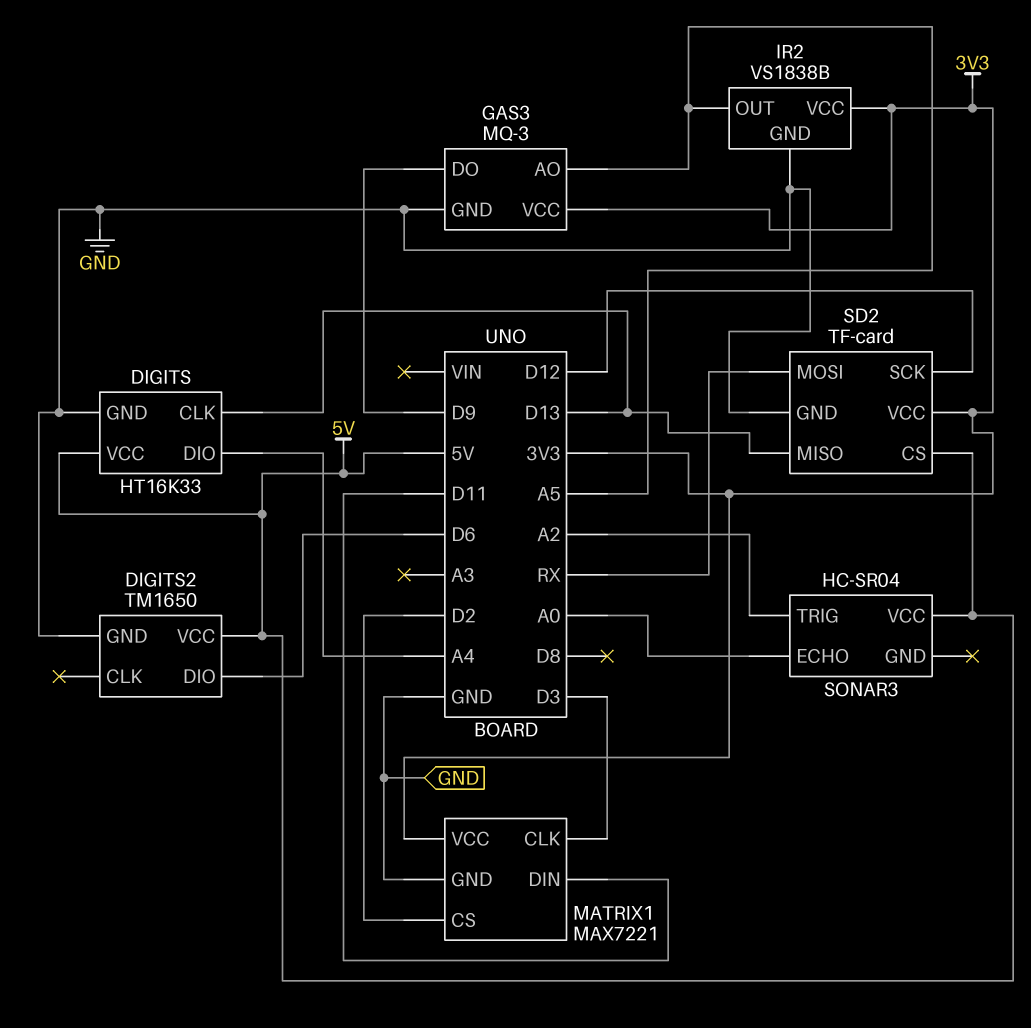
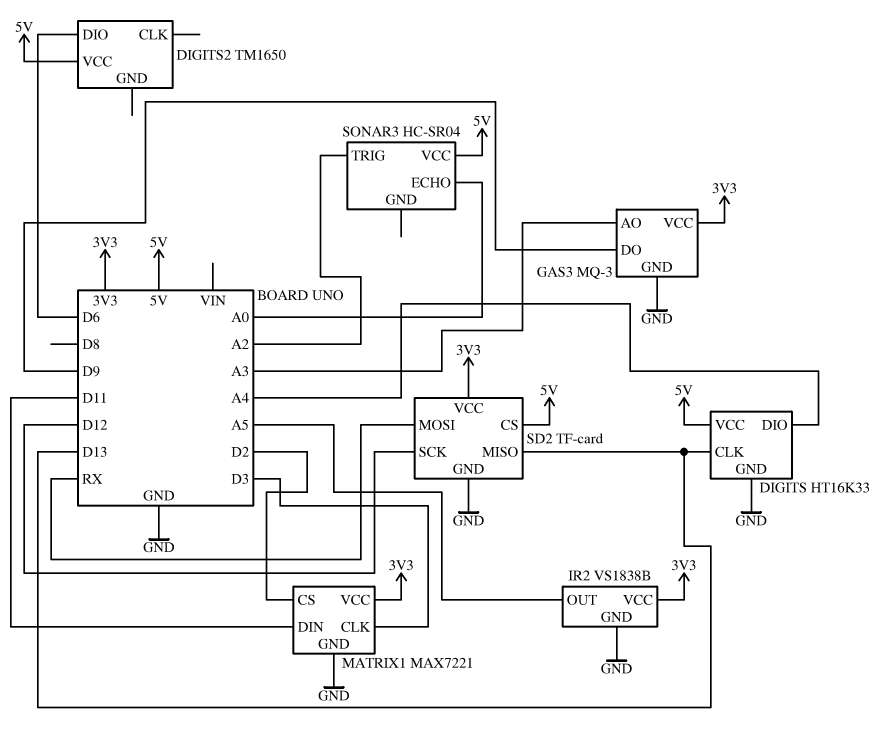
DIGITS2 pin GND: GND -> none
GAS3 pin AO: A5 -> A3

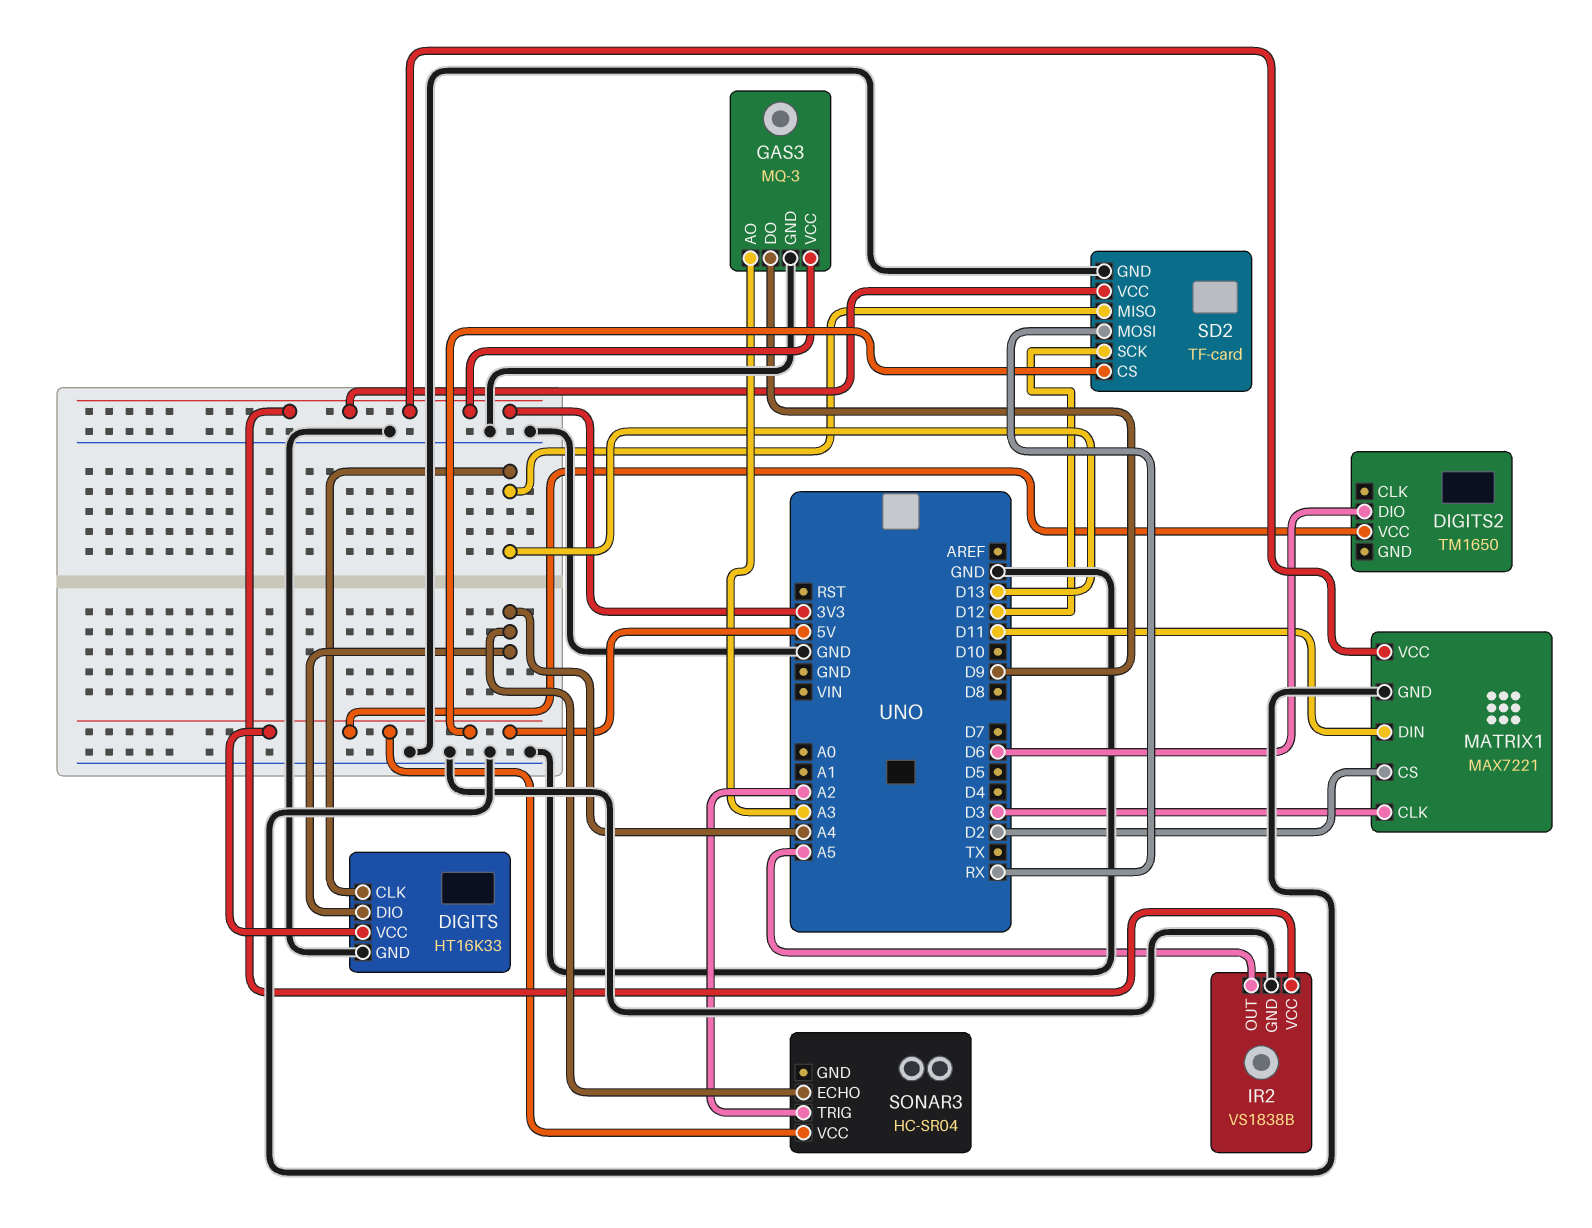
SONAR3 pin ECHO: A0 -> A4

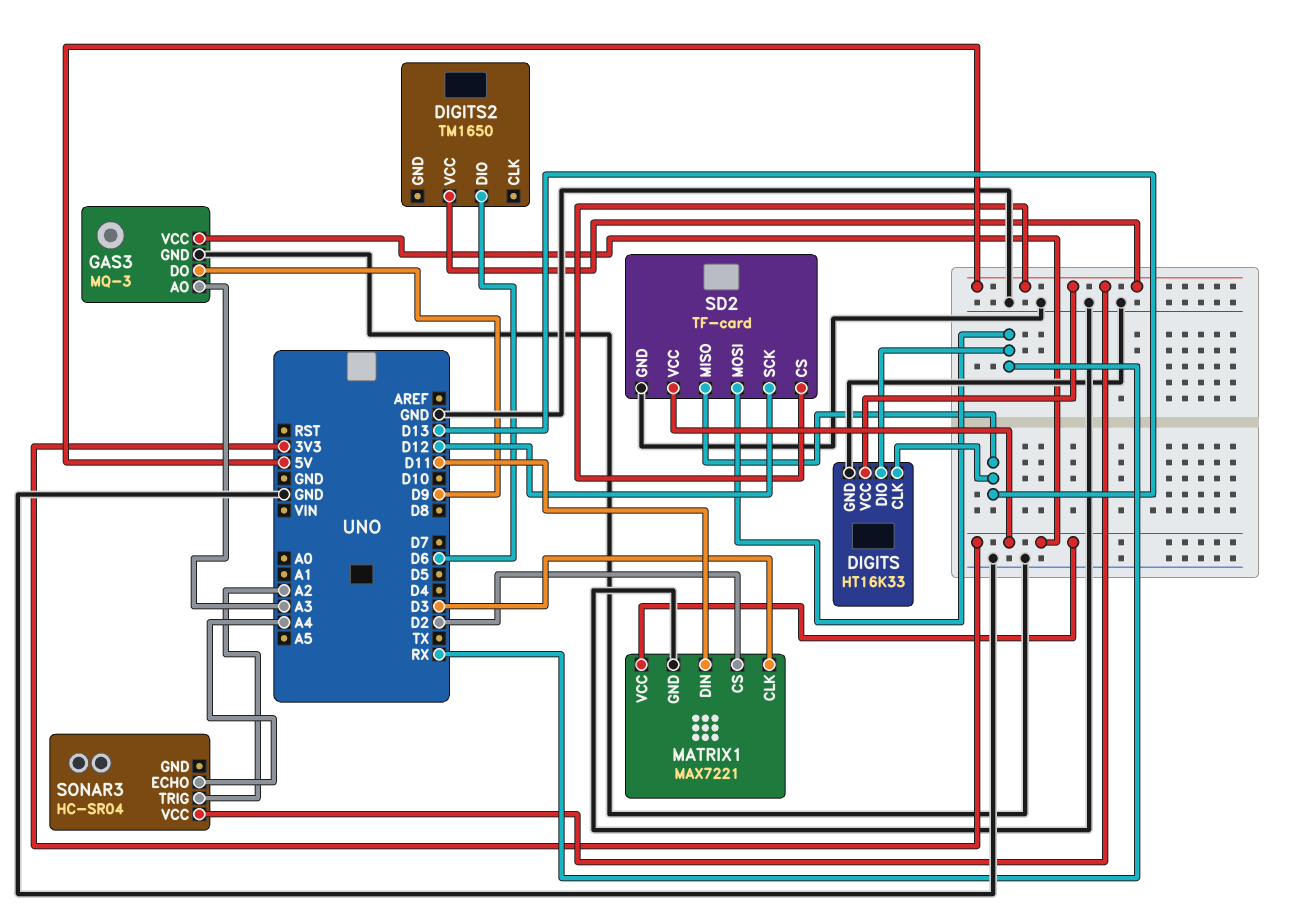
DIGITS pin DIO: A4 -> RX
IR2: VS1838B -> none
IR2 pin GND: GND -> none
IR2 pin OUT: A5 -> none
IR2 pin VCC: 3V3 -> none

